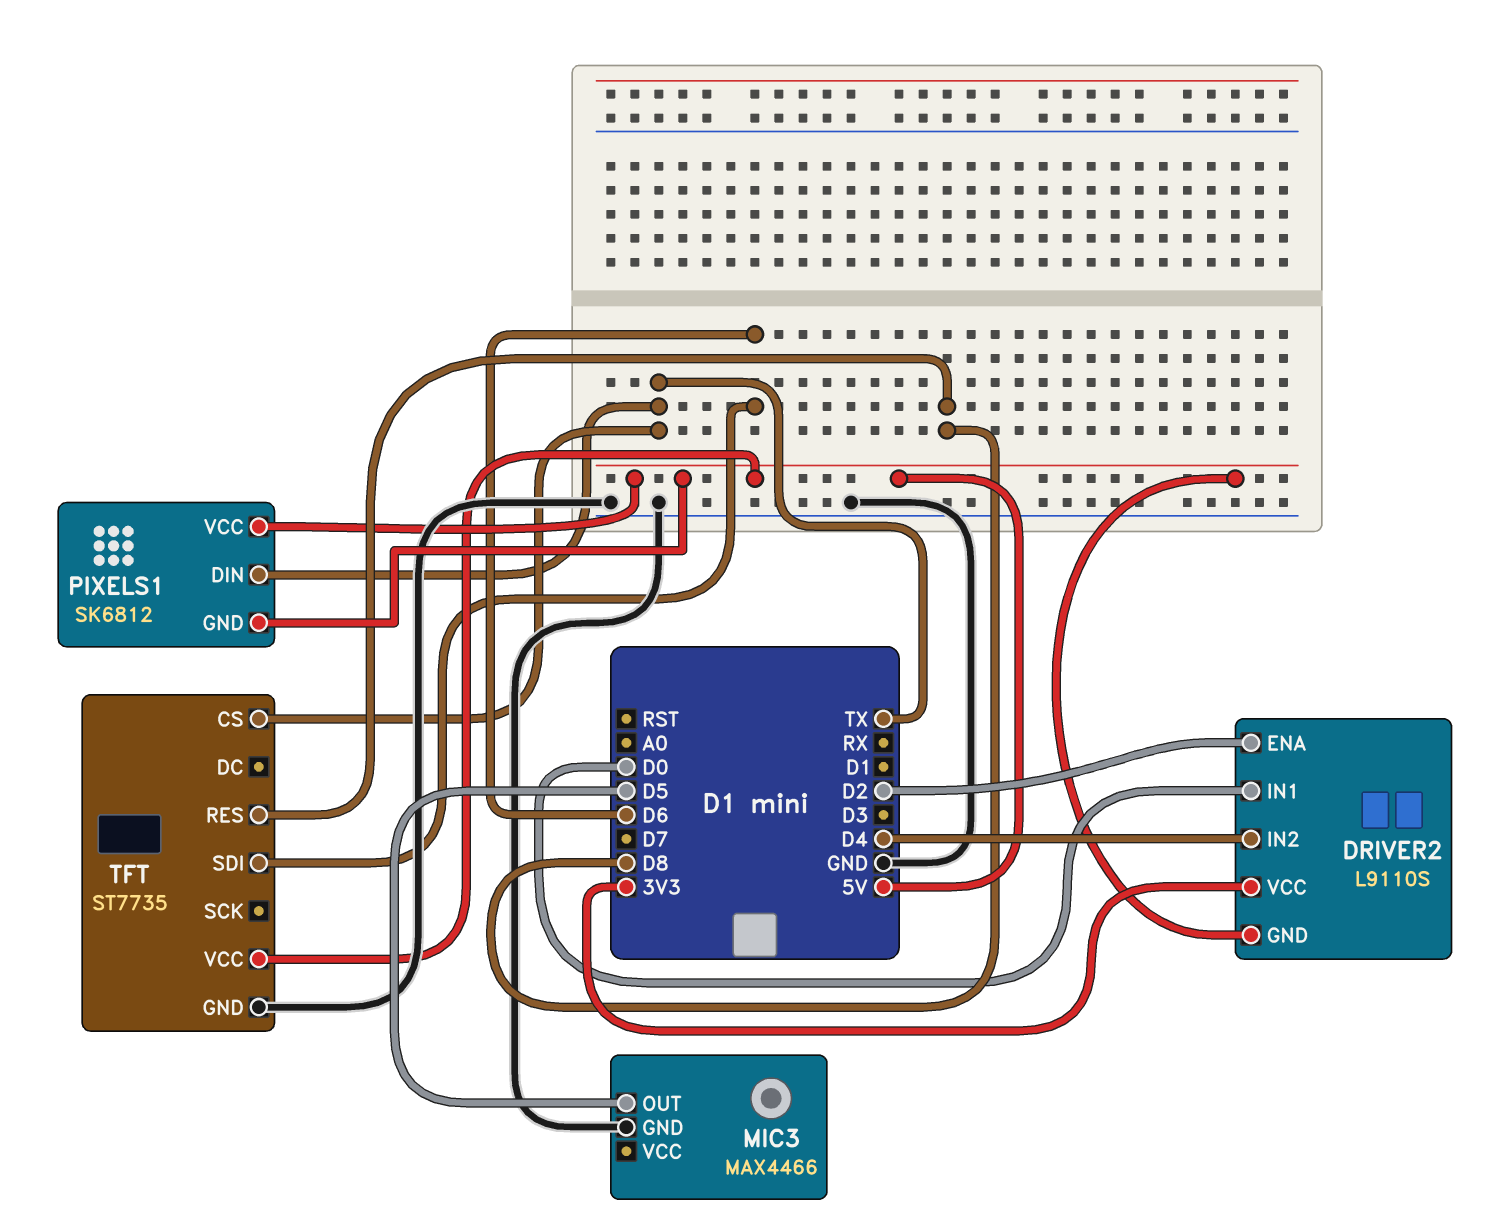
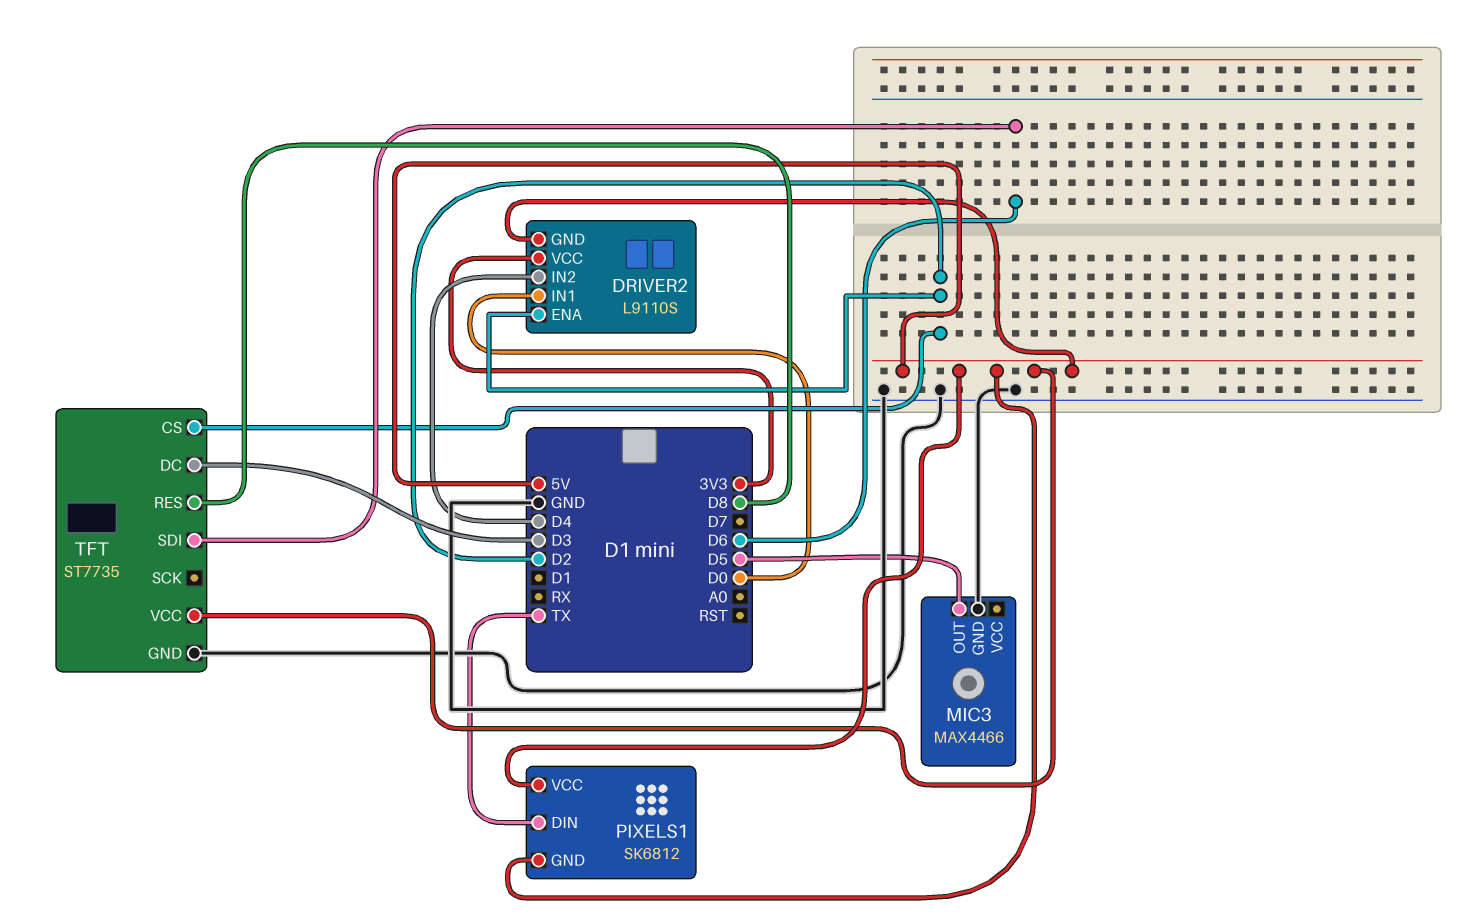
TFT pin CS: TX -> D2
TFT pin DC: none -> D3

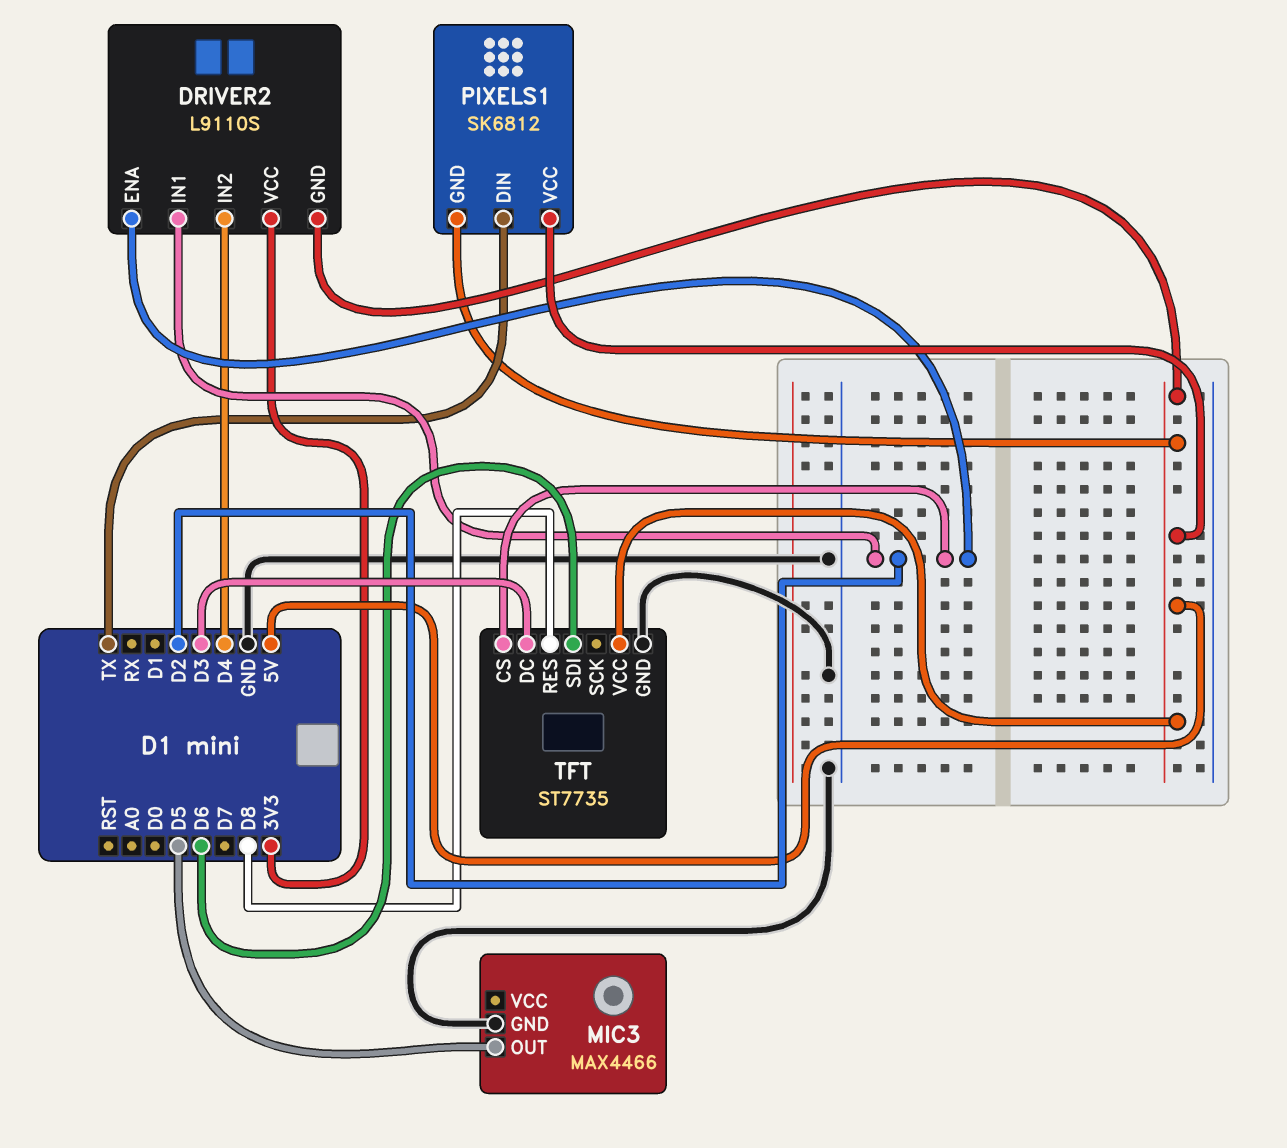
DRIVER2 pin IN1: D0 -> D2

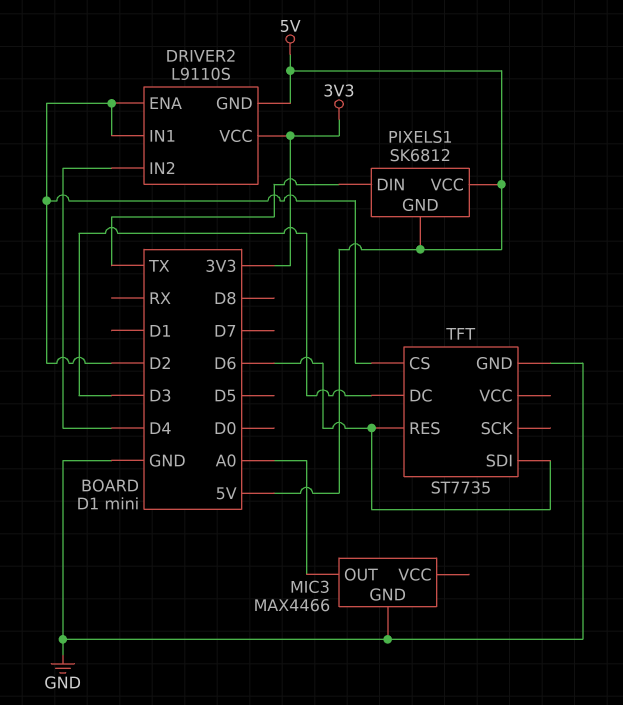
MIC3 pin OUT: D5 -> A0
TFT pin RES: D8 -> D6
TFT pin VCC: 5V -> none

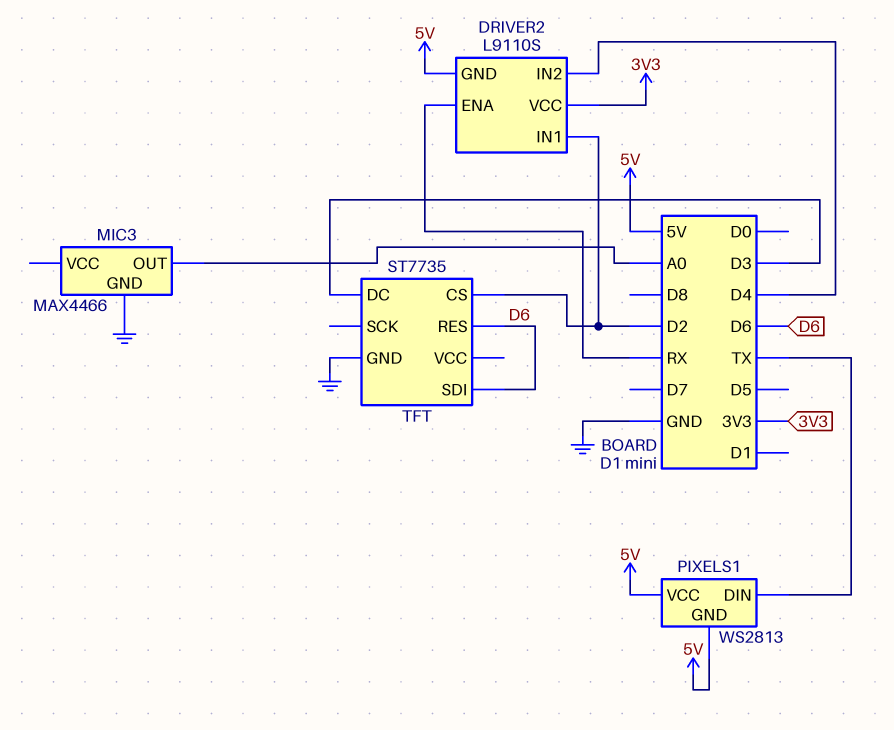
DRIVER2 pin ENA: D2 -> RX
PIXELS1: SK6812 -> WS2813

